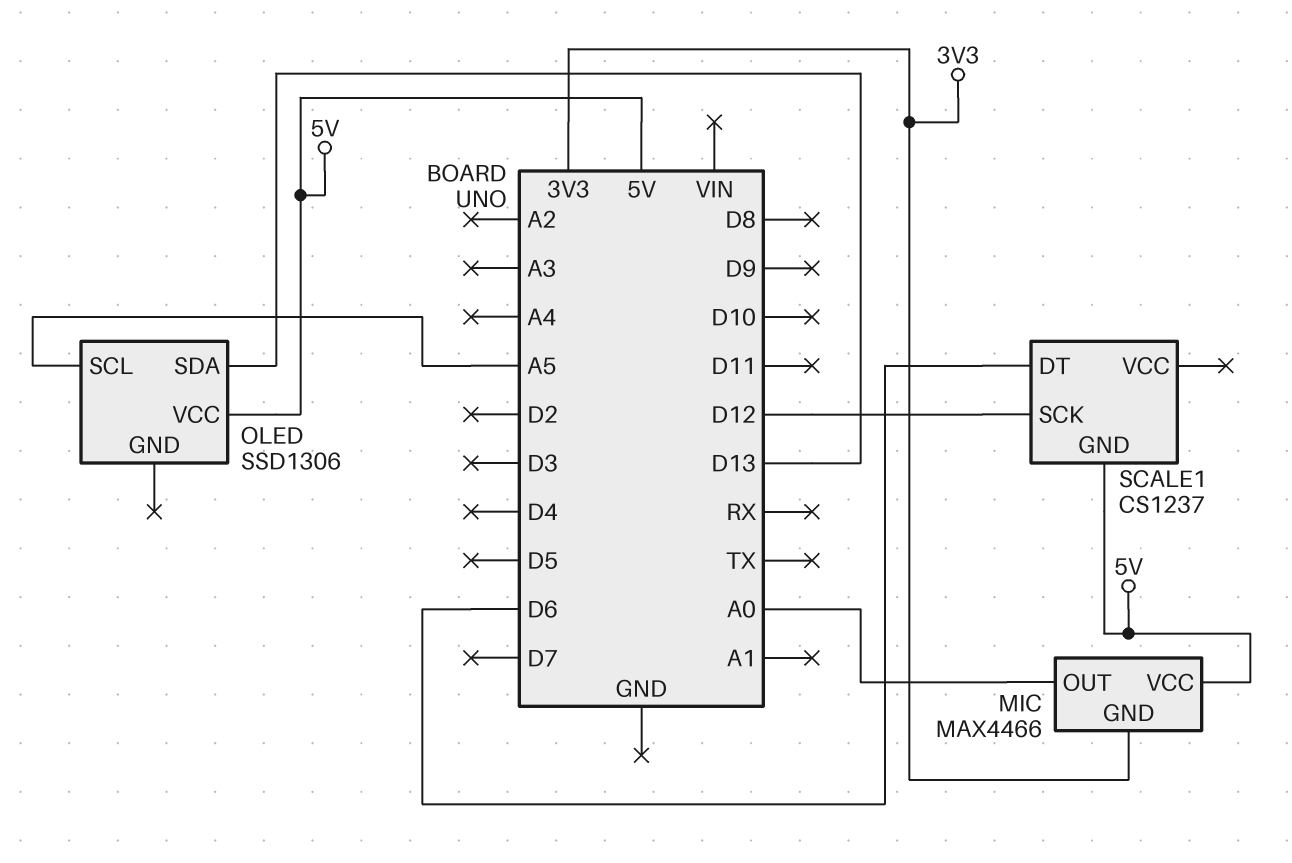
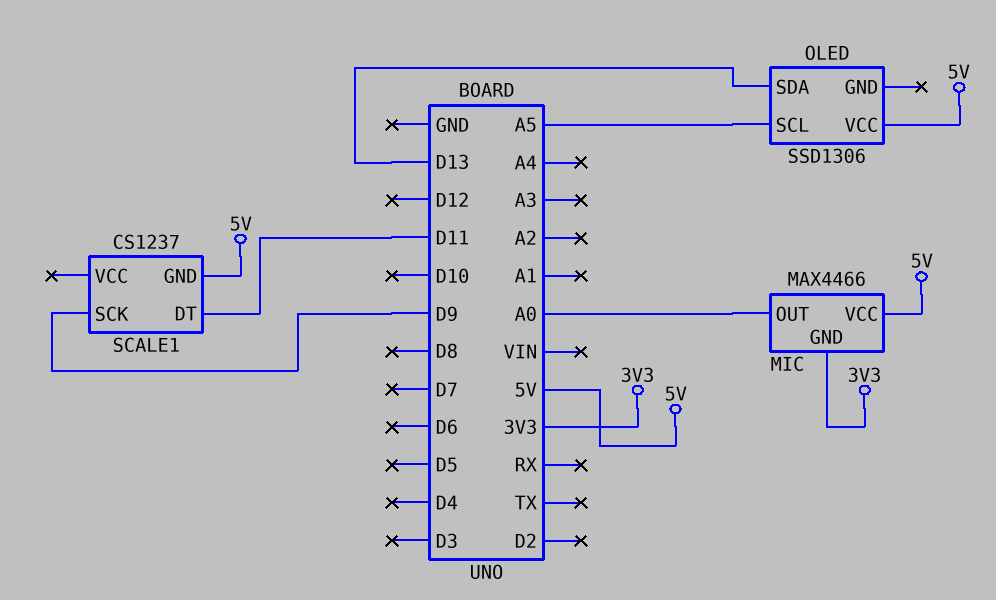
SCALE1 pin DT: D6 -> D11
SCALE1 pin SCK: D12 -> D9

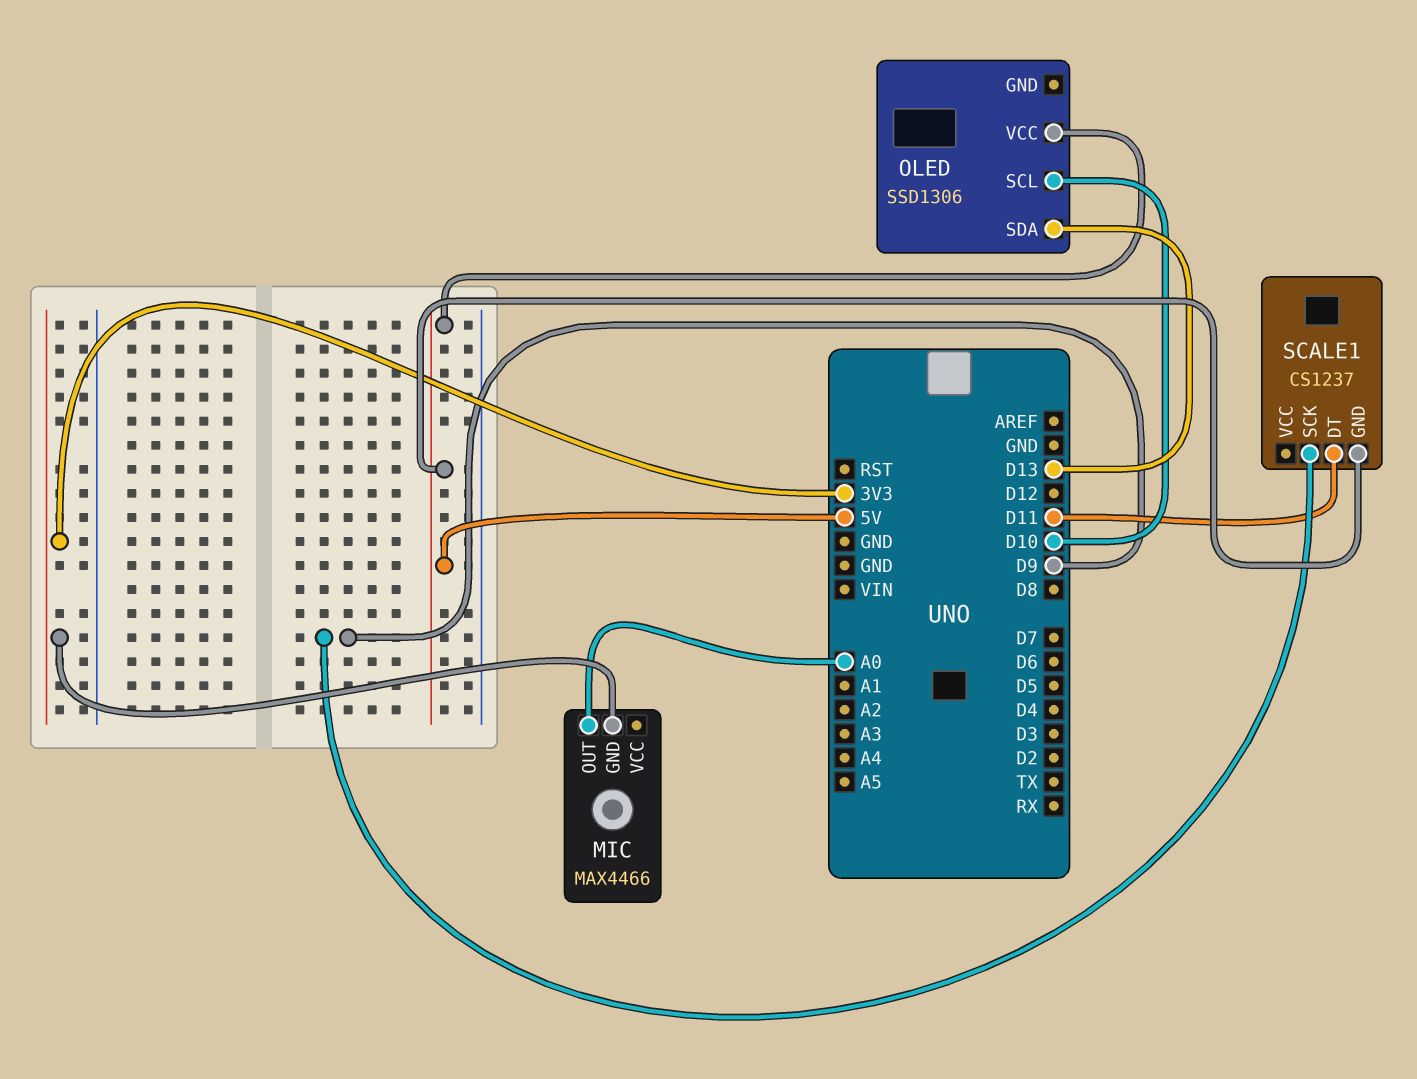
MIC pin VCC: 5V -> none
OLED pin SCL: A5 -> D10

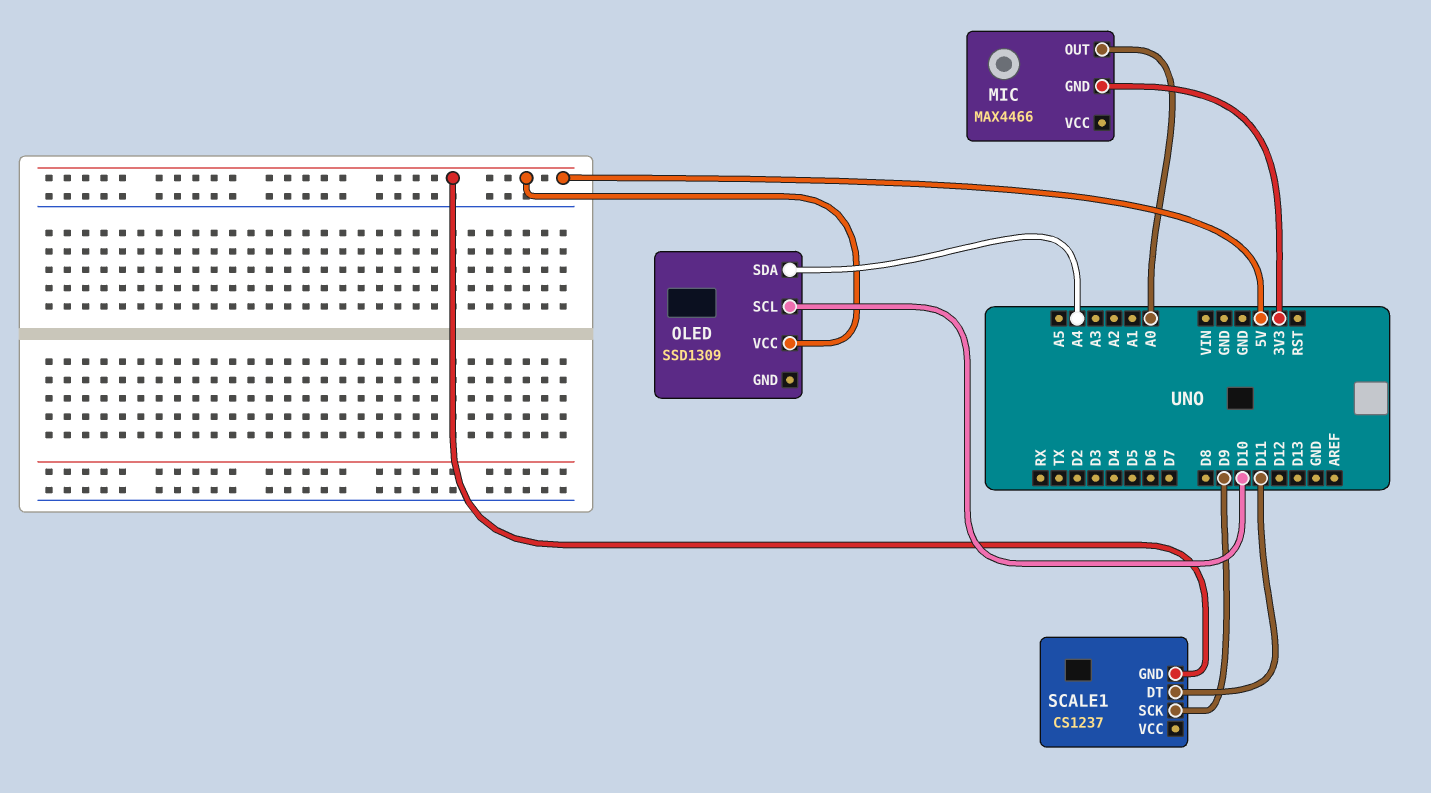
OLED: SSD1306 -> SSD1309
OLED pin SDA: D13 -> A4

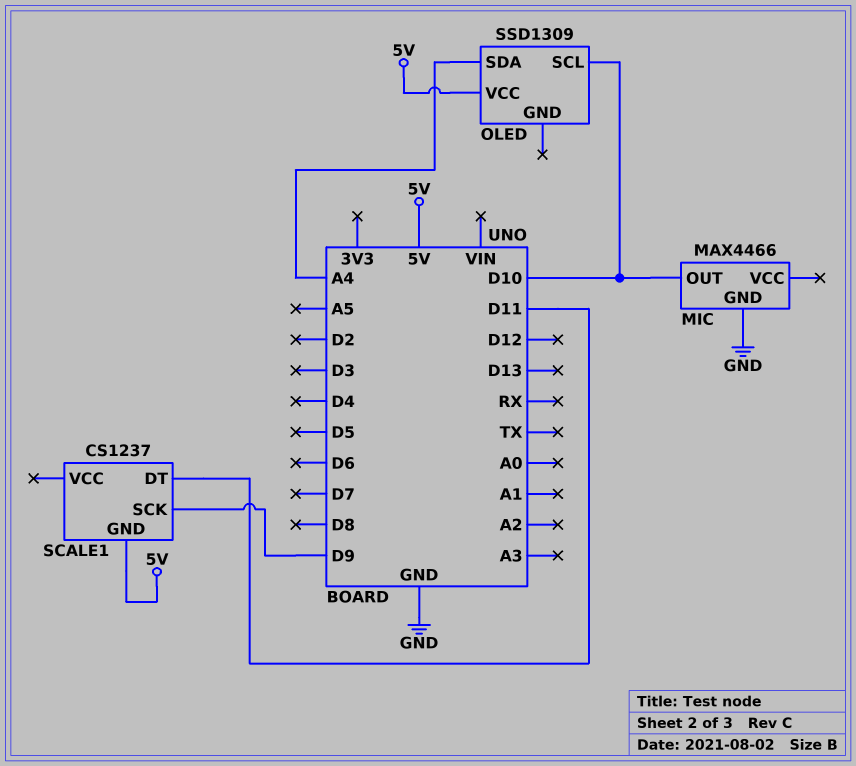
MIC pin GND: 3V3 -> GND
MIC pin OUT: A0 -> D10

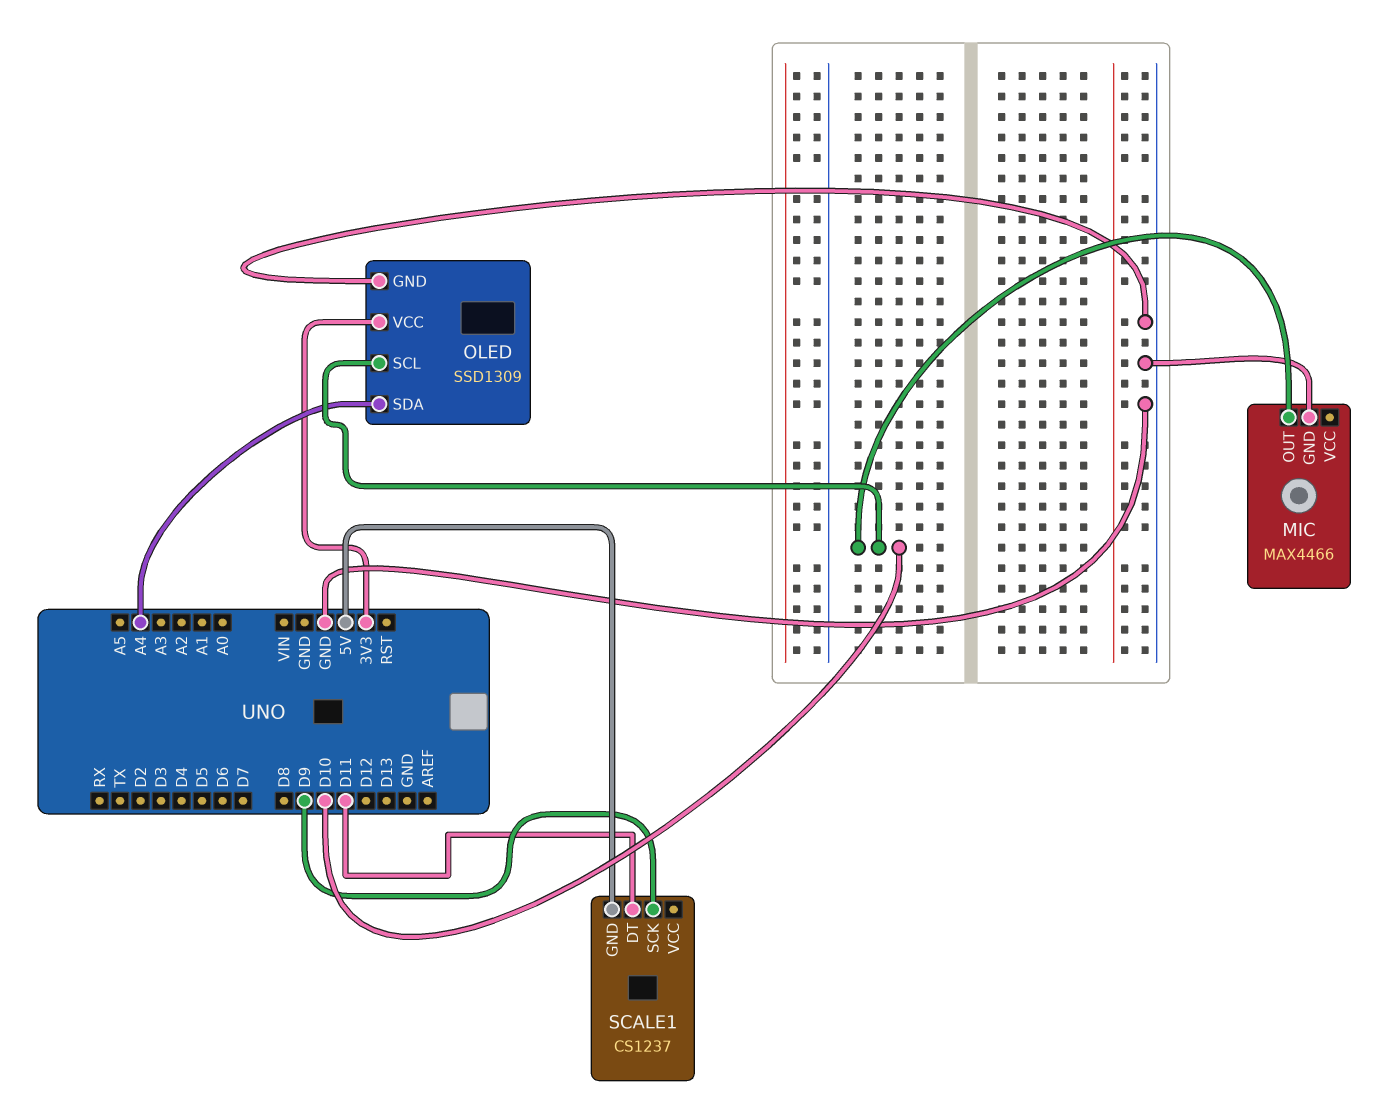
OLED pin GND: none -> GND
OLED pin VCC: 5V -> 3V3

